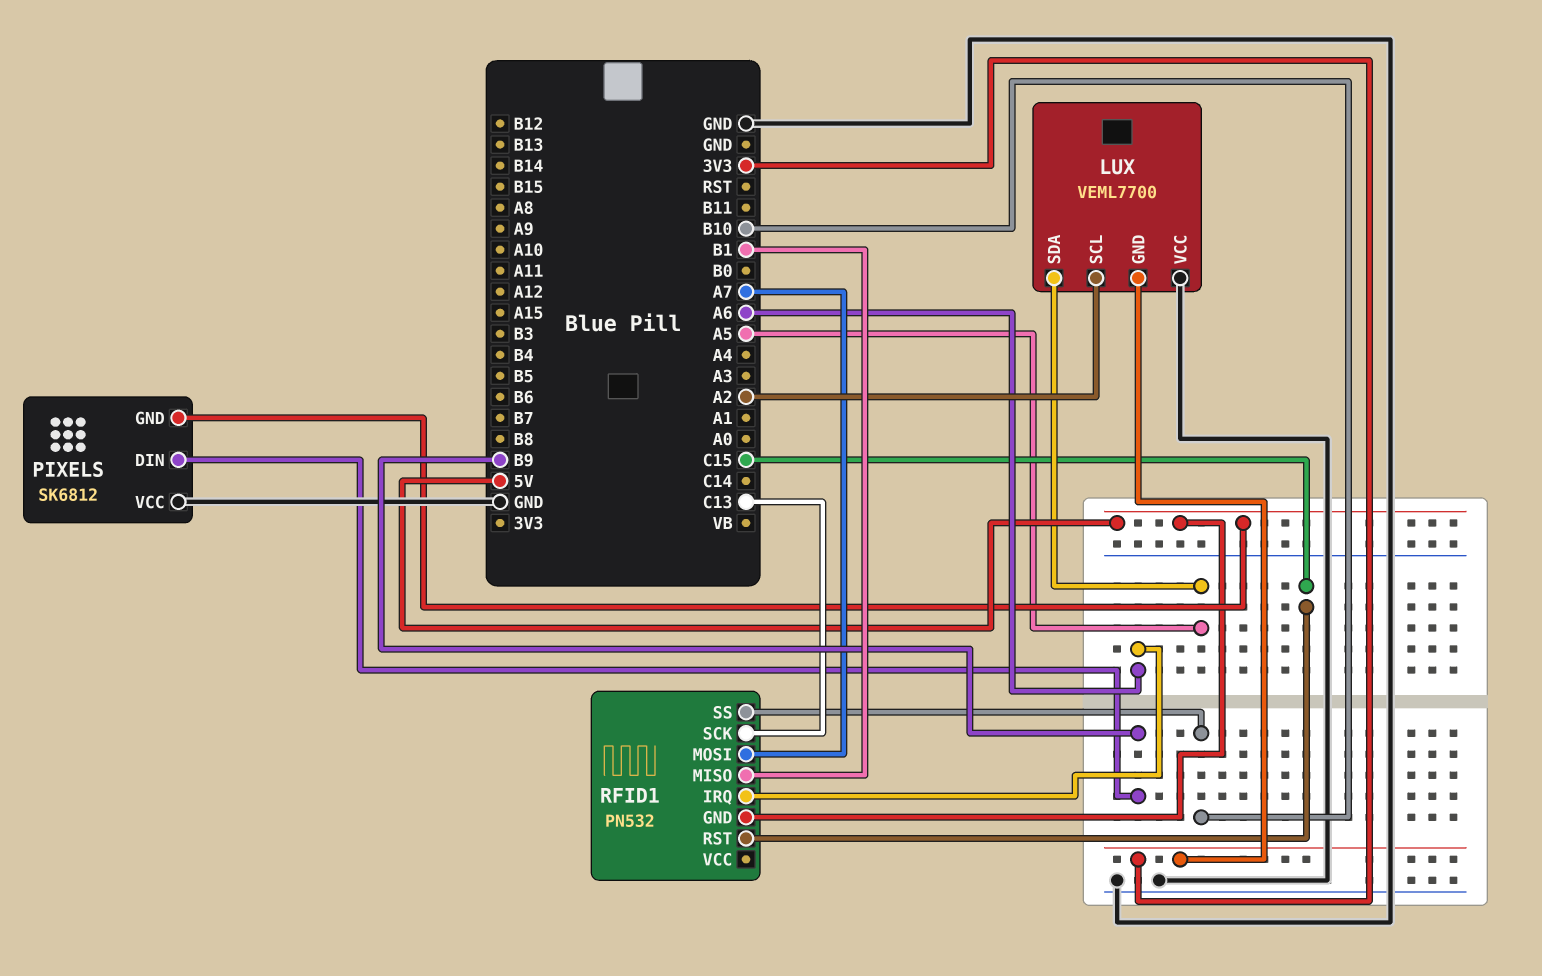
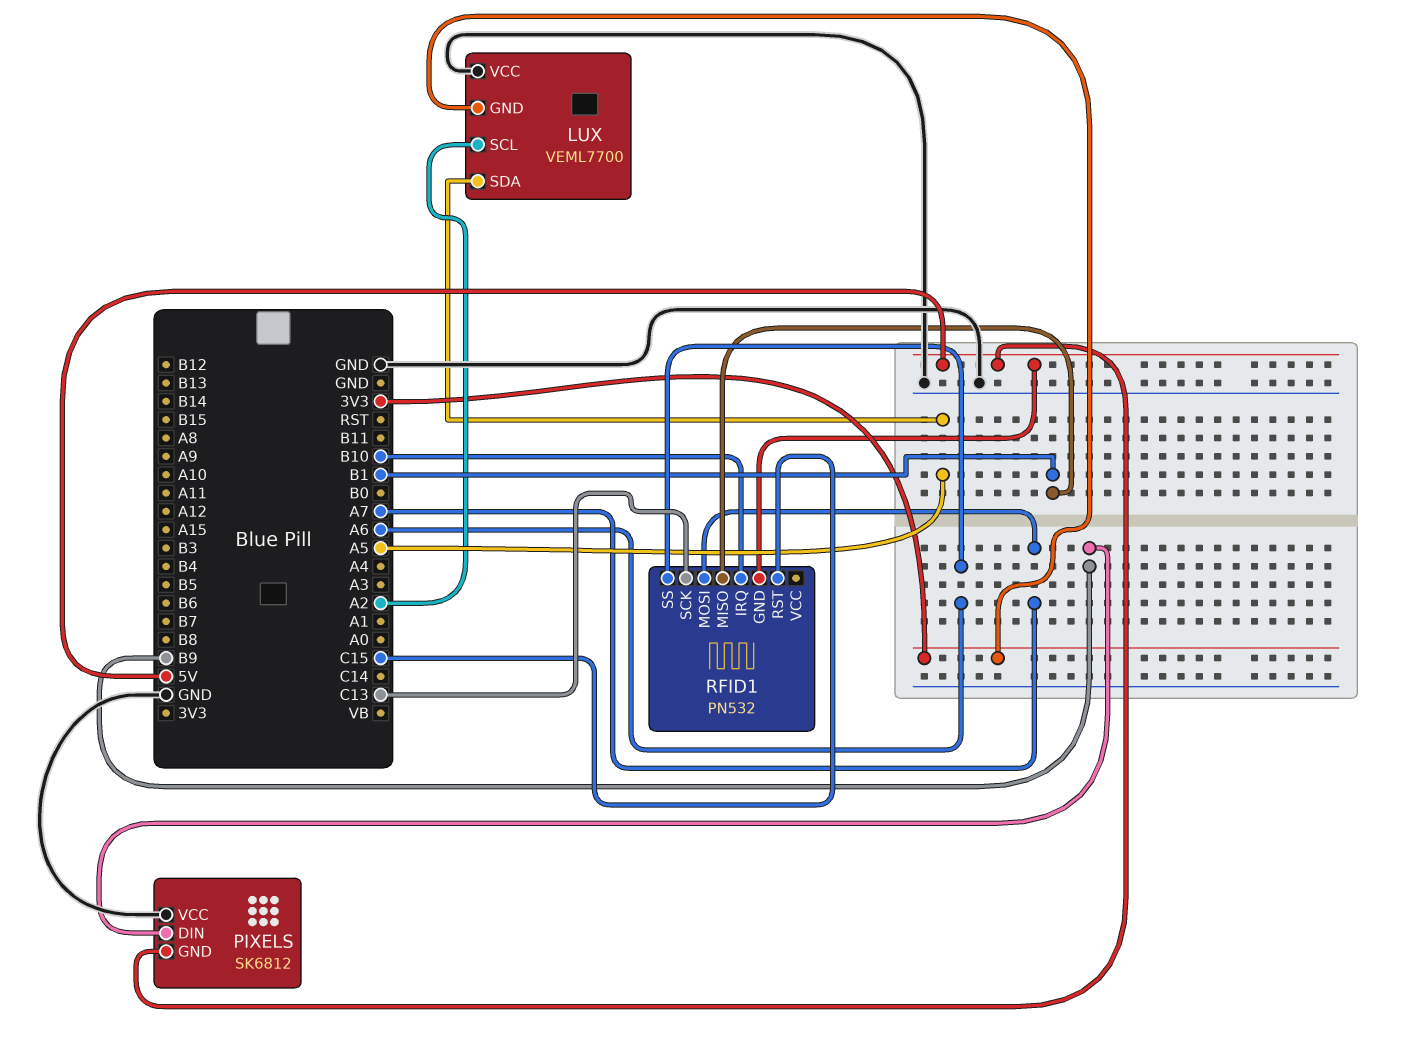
RFID1 pin IRQ: A6 -> B10
RFID1 pin SS: B10 -> A6

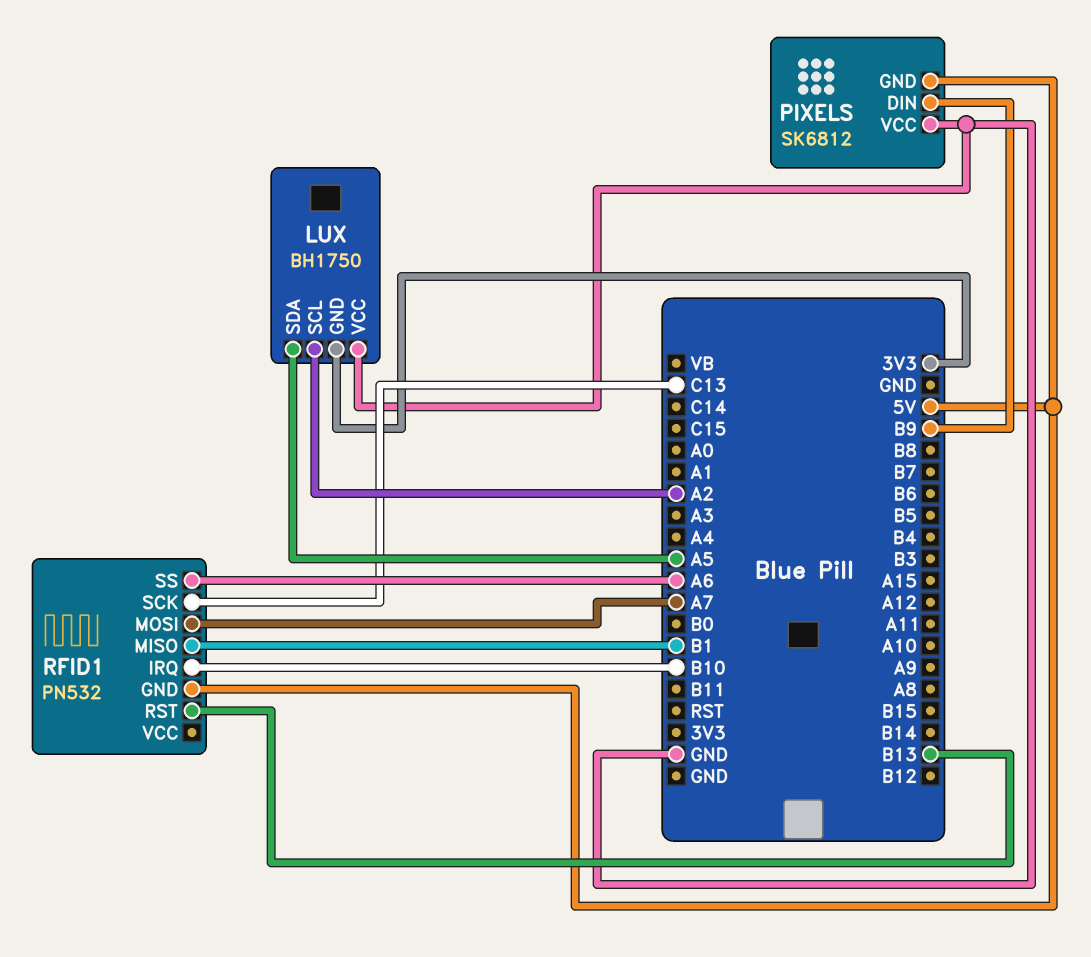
LUX: VEML7700 -> BH1750
RFID1 pin RST: C15 -> B13

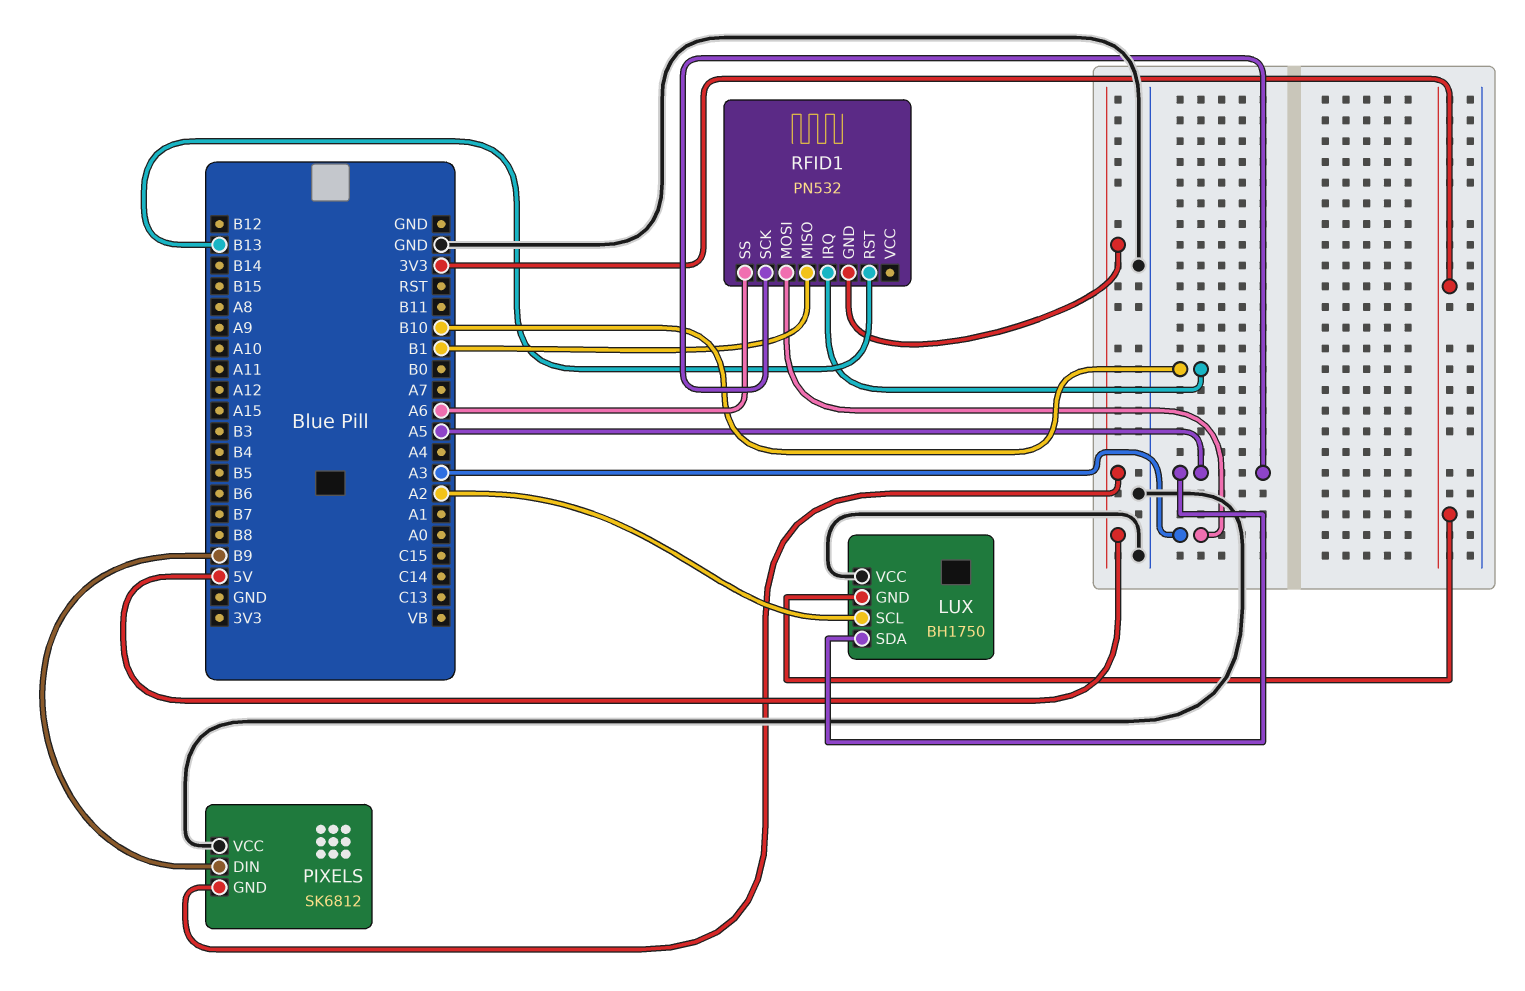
RFID1 pin MOSI: A7 -> A3
RFID1 pin SCK: C13 -> A5

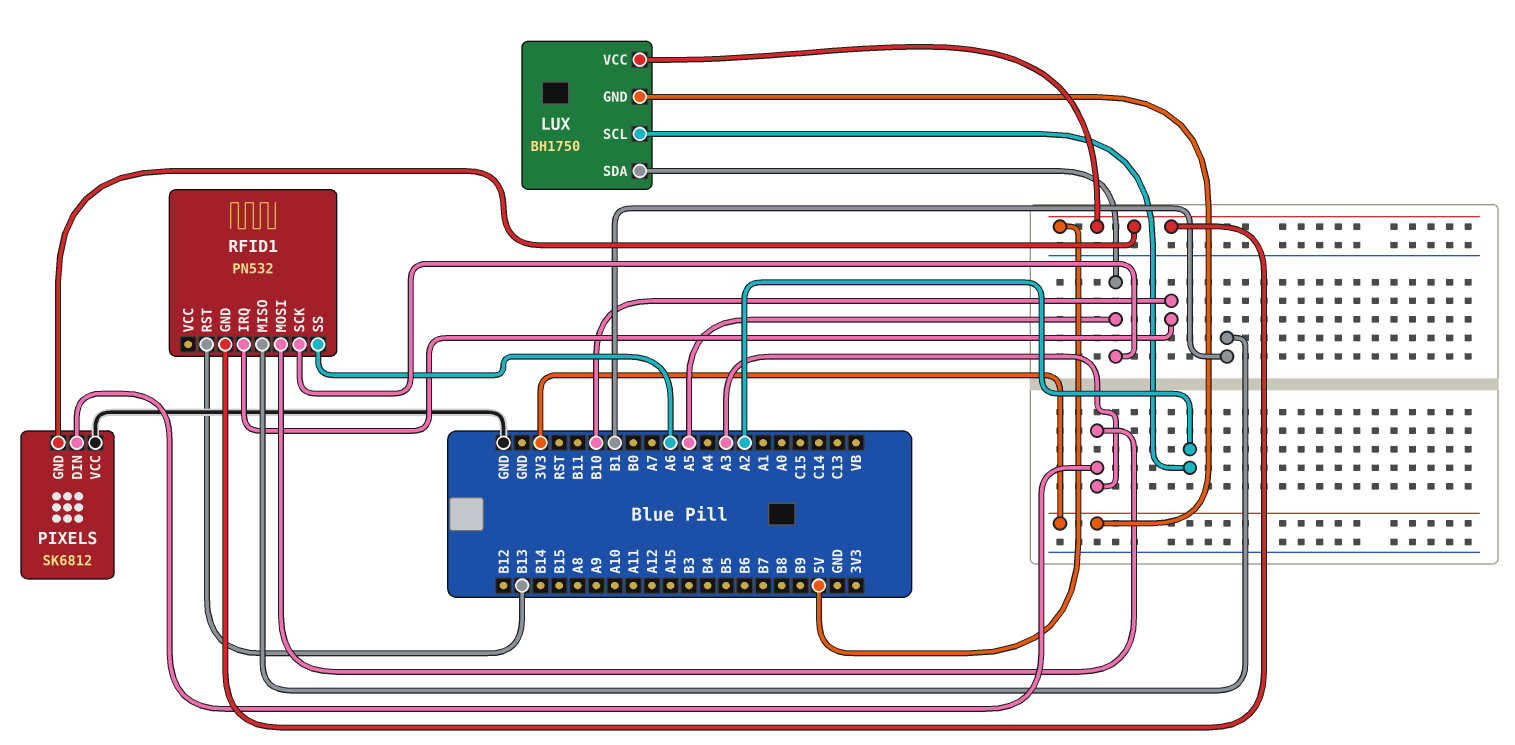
LUX pin VCC: GND -> 5V
PIXELS pin DIN: B9 -> A3

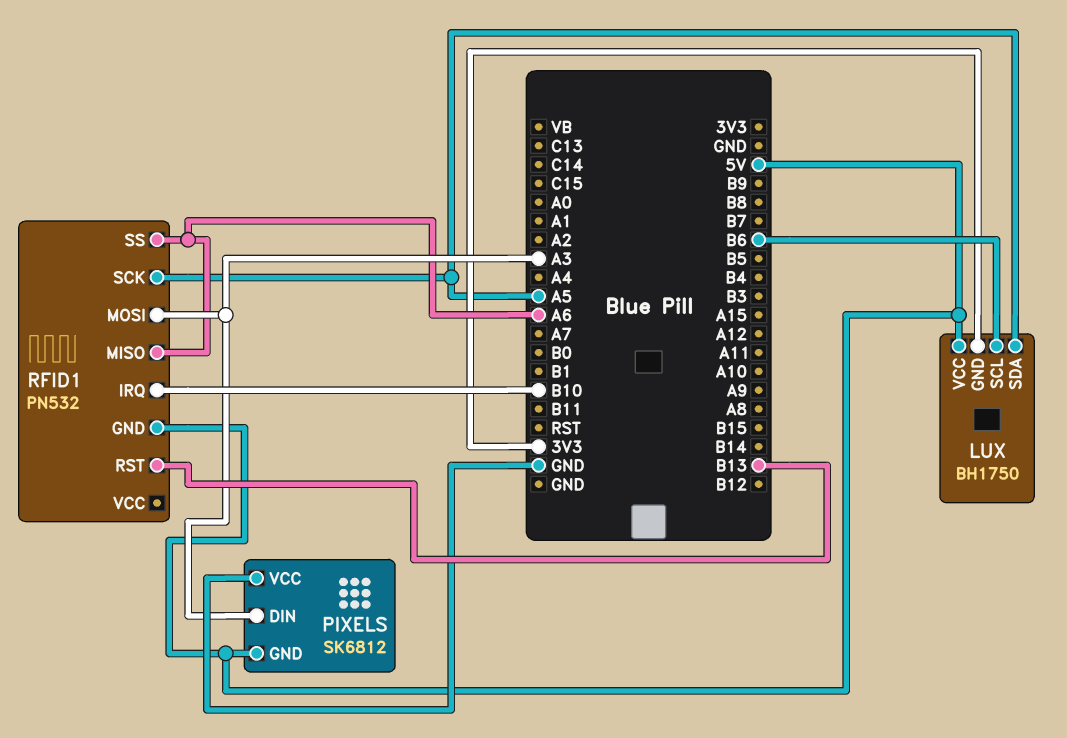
LUX pin SCL: A2 -> B6
RFID1 pin MISO: B1 -> A6

